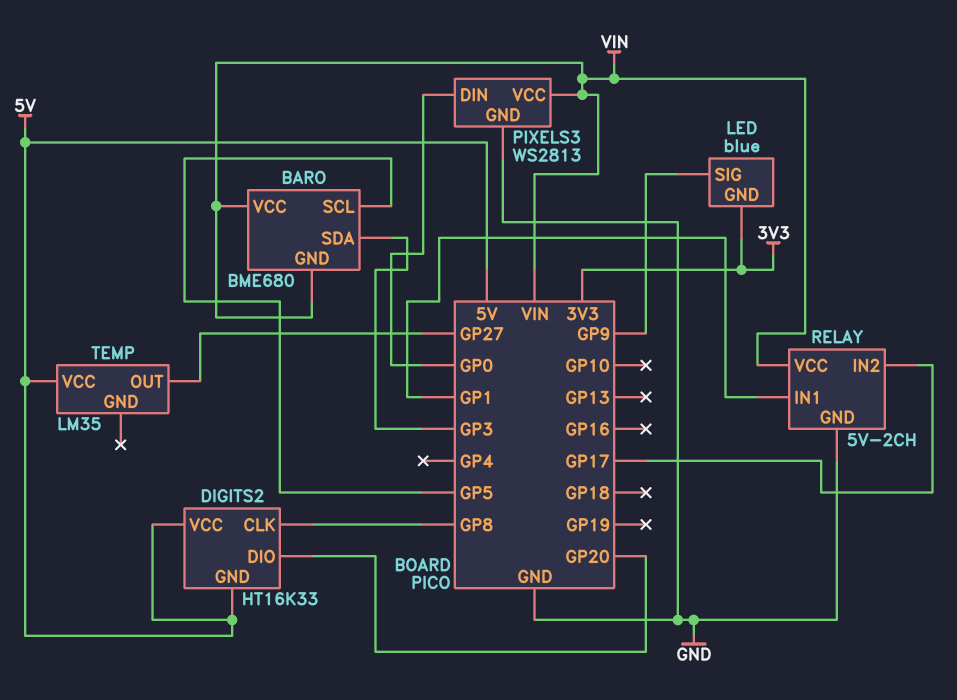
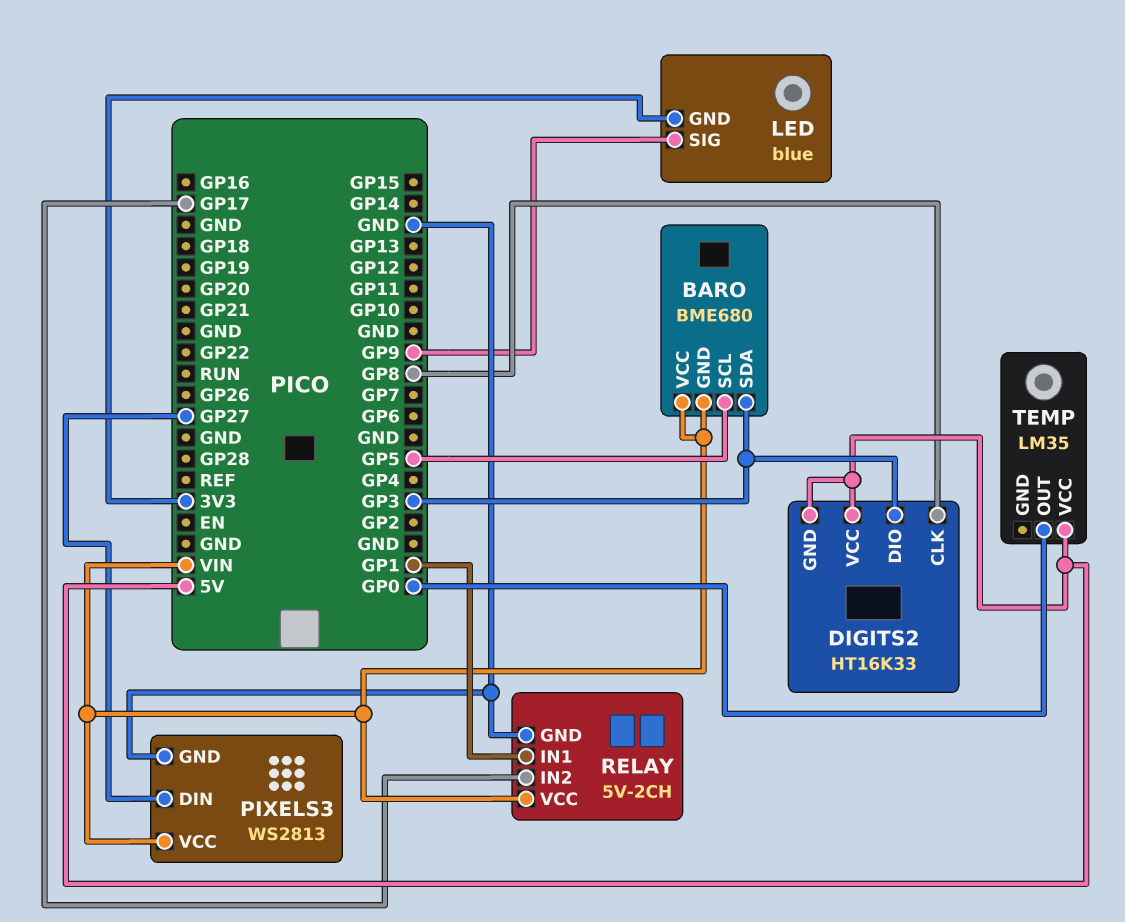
DIGITS2 pin DIO: GP20 -> GP3
PIXELS3 pin DIN: GP0 -> GP27
TEMP pin OUT: GP27 -> GP0

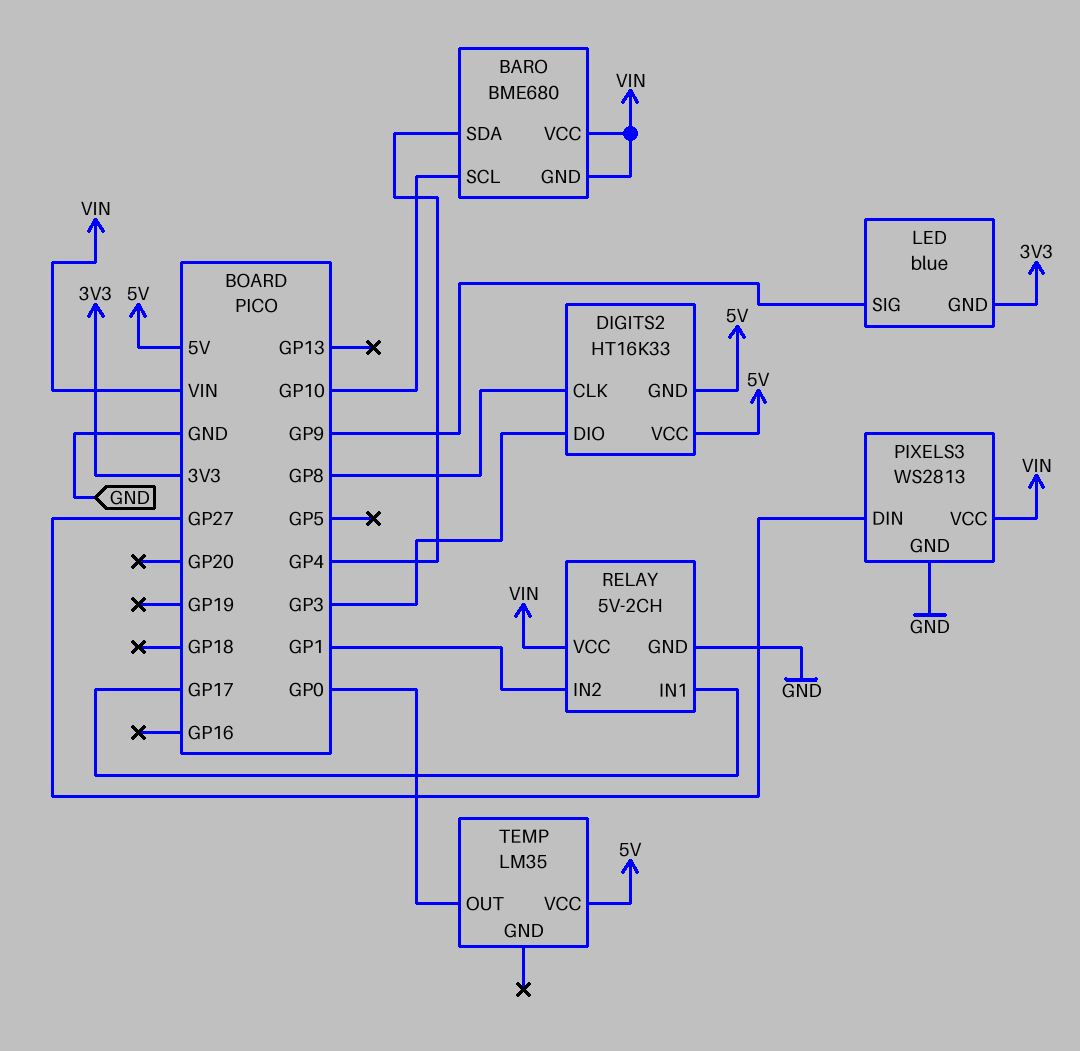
BARO pin SCL: GP5 -> GP10
BARO pin SDA: GP3 -> GP4
RELAY pin IN1: GP1 -> GP17
RELAY pin IN2: GP17 -> GP1

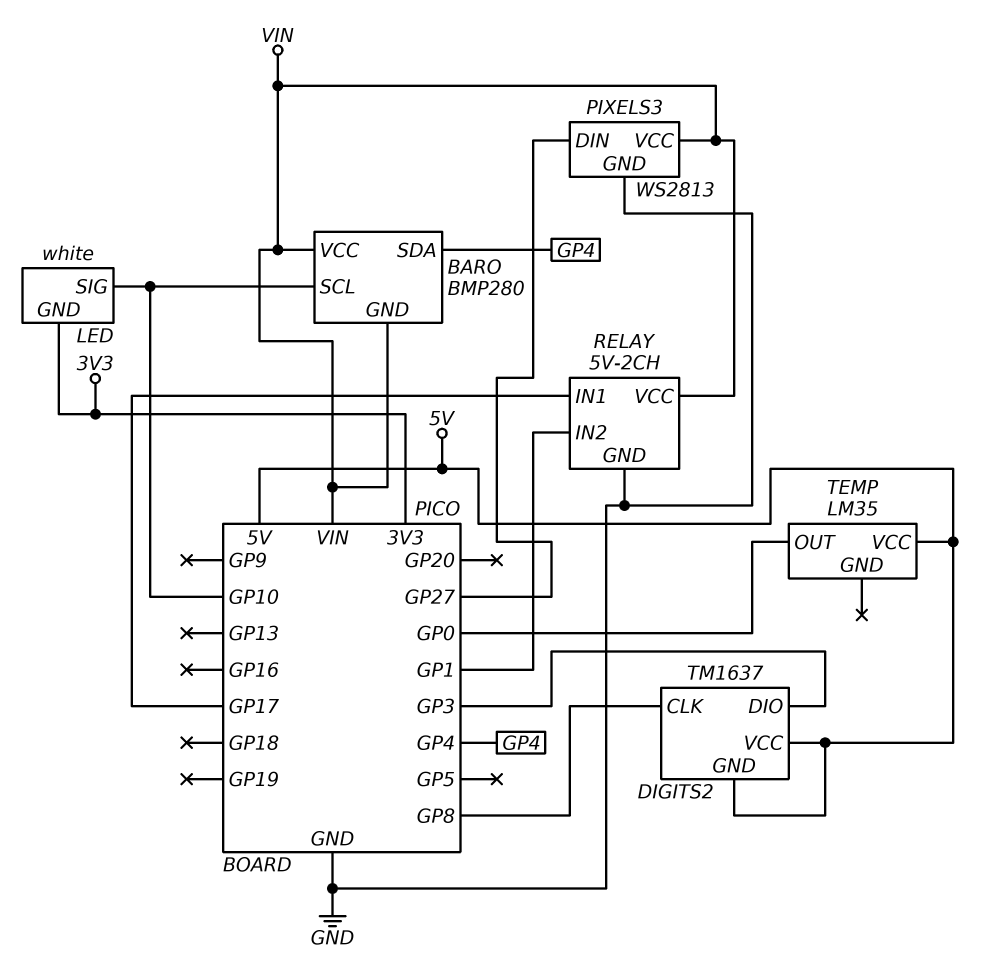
BARO: BME680 -> BMP280
DIGITS2: HT16K33 -> TM1637
LED: blue -> white
LED pin SIG: GP9 -> GP10

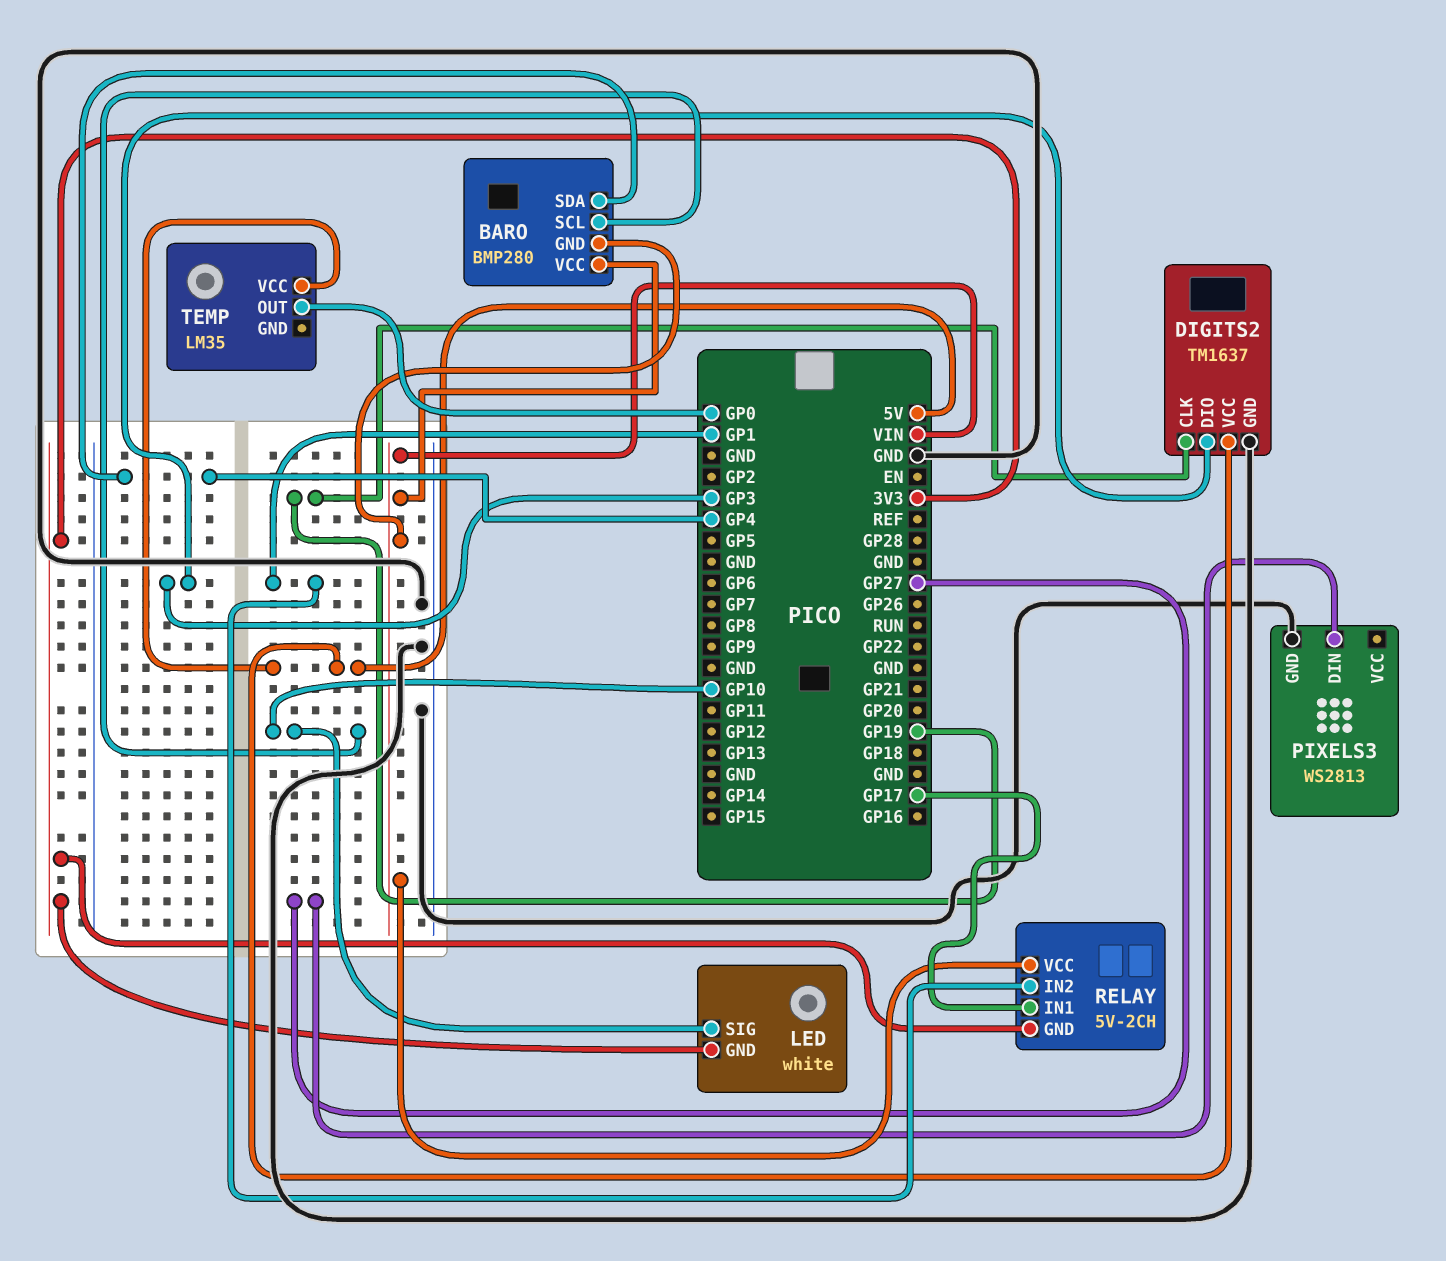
DIGITS2 pin CLK: GP8 -> GP19
DIGITS2 pin GND: 5V -> GND
PIXELS3 pin VCC: VIN -> none
RELAY pin GND: GND -> 3V3

